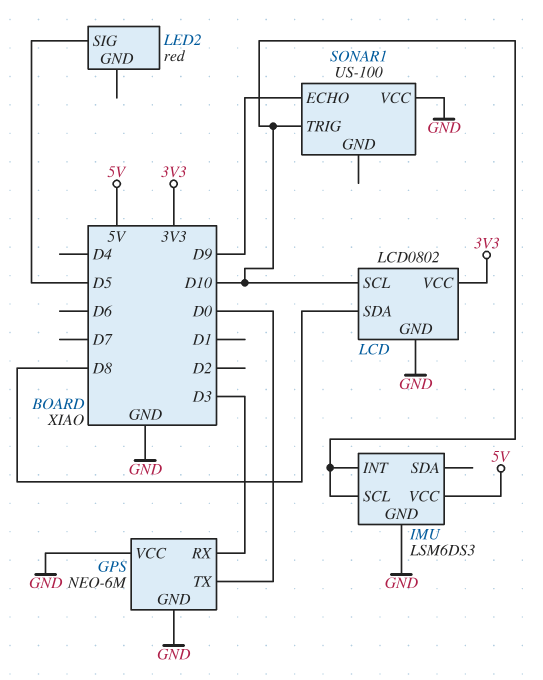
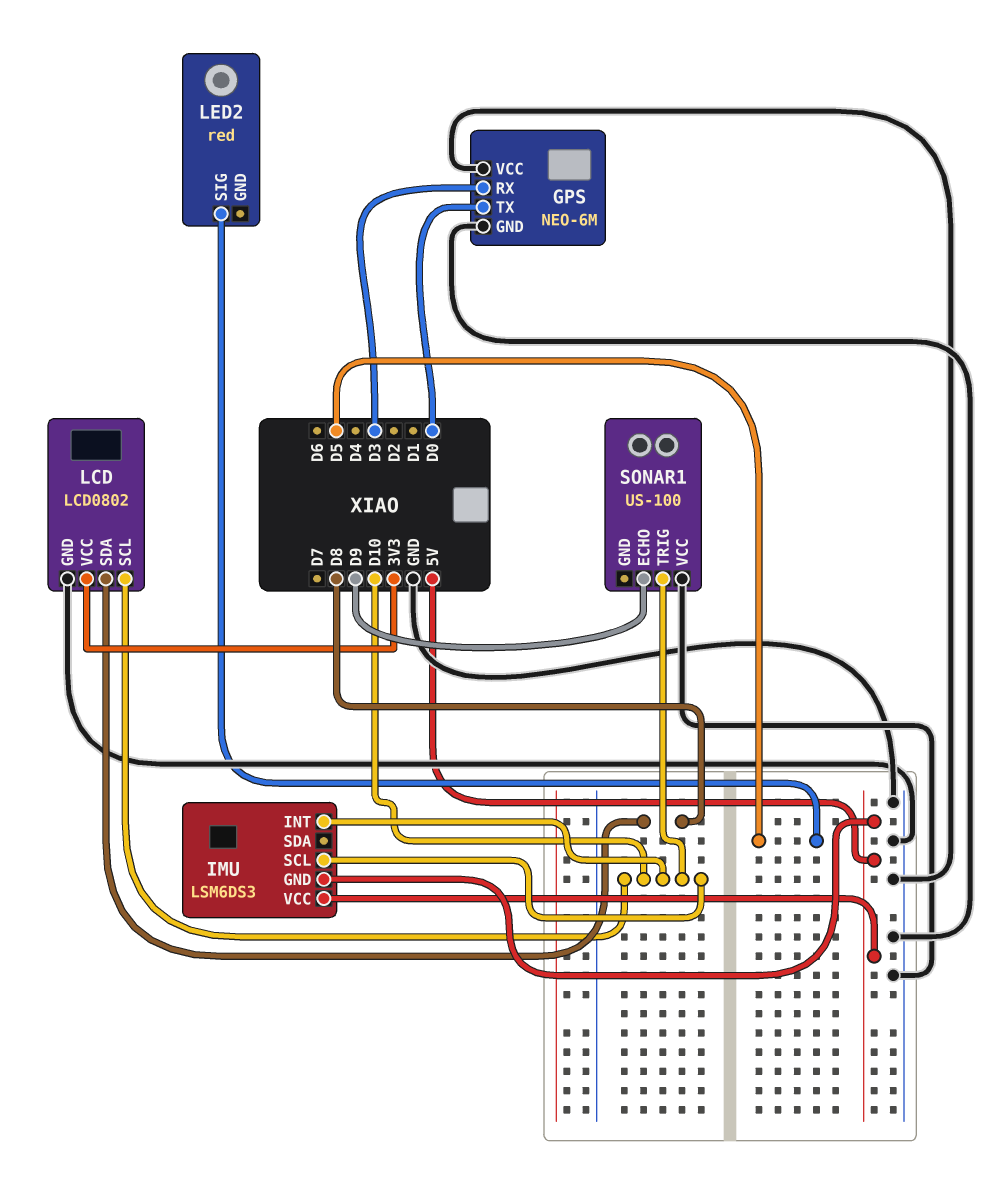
IMU pin GND: GND -> 5V

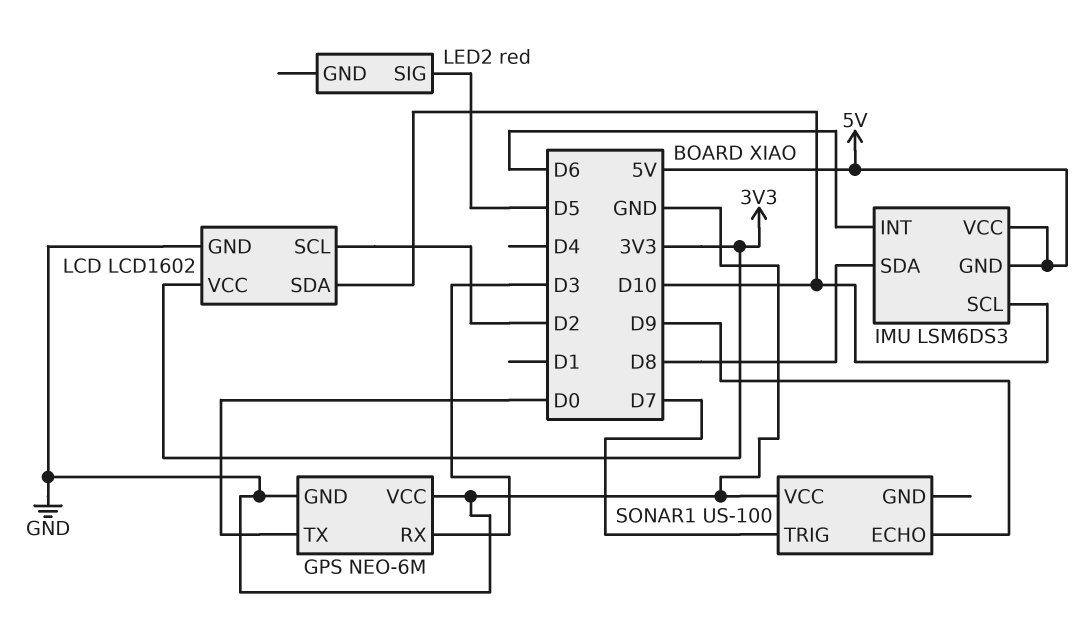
IMU pin INT: D10 -> D6
IMU pin SDA: none -> D8
LCD: LCD0802 -> LCD1602
LCD pin SCL: D10 -> D2
LCD pin SDA: D8 -> D10
SONAR1 pin TRIG: D10 -> D7

